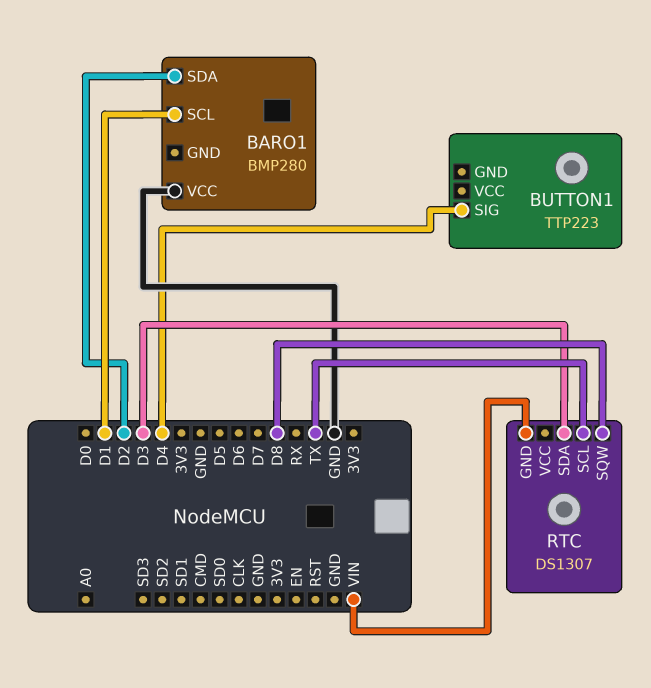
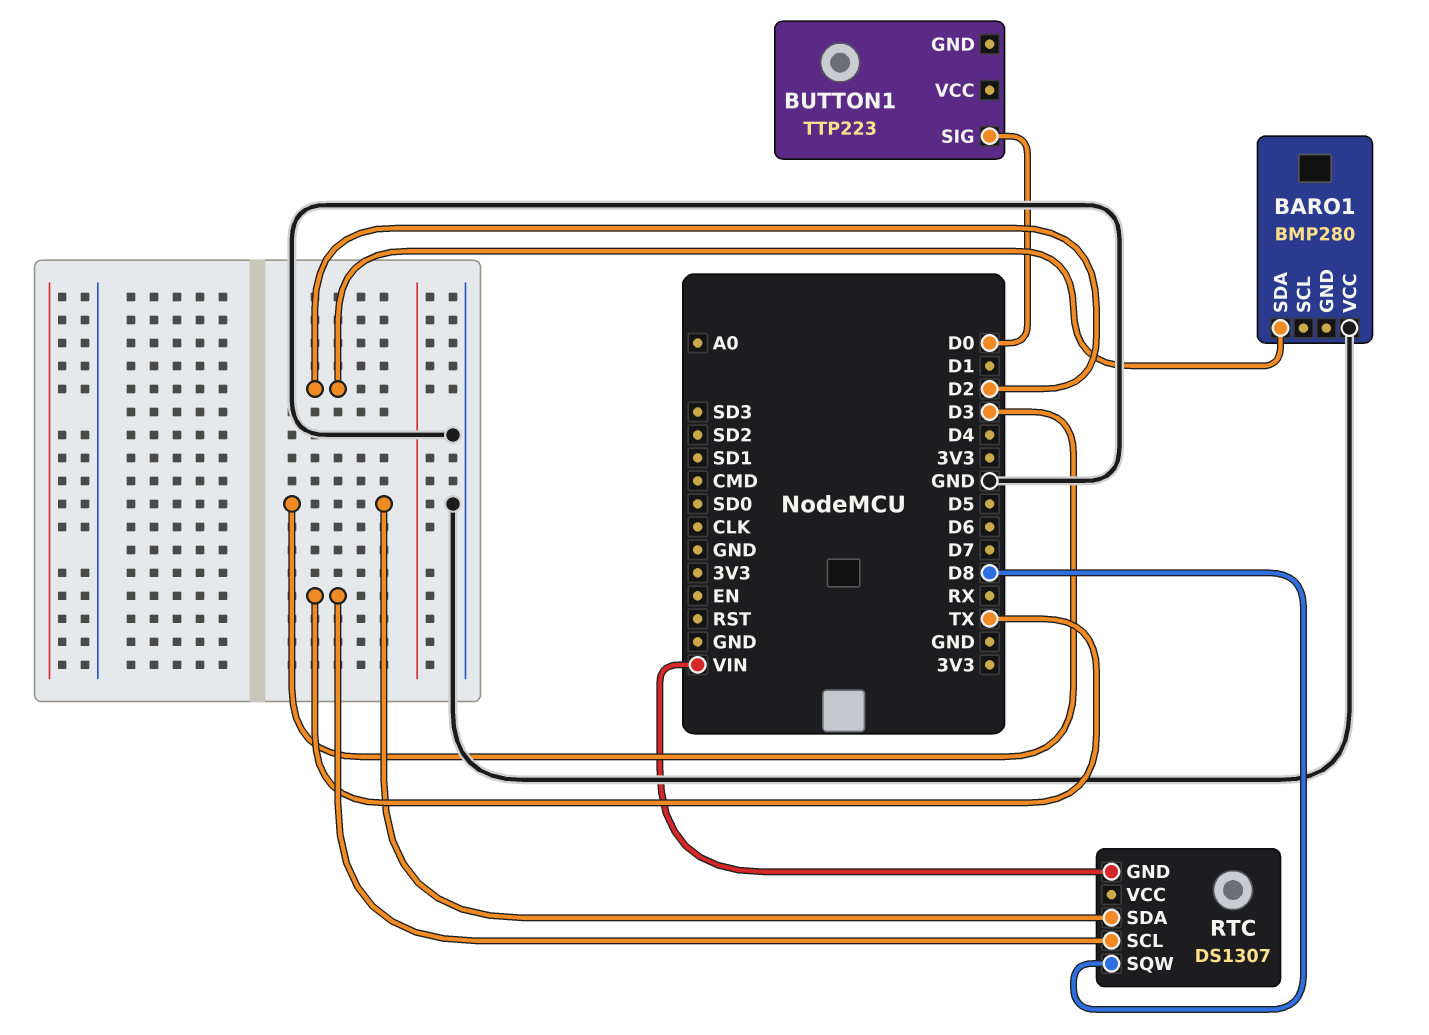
BARO1 pin SCL: D1 -> none
BUTTON1 pin SIG: D4 -> D0

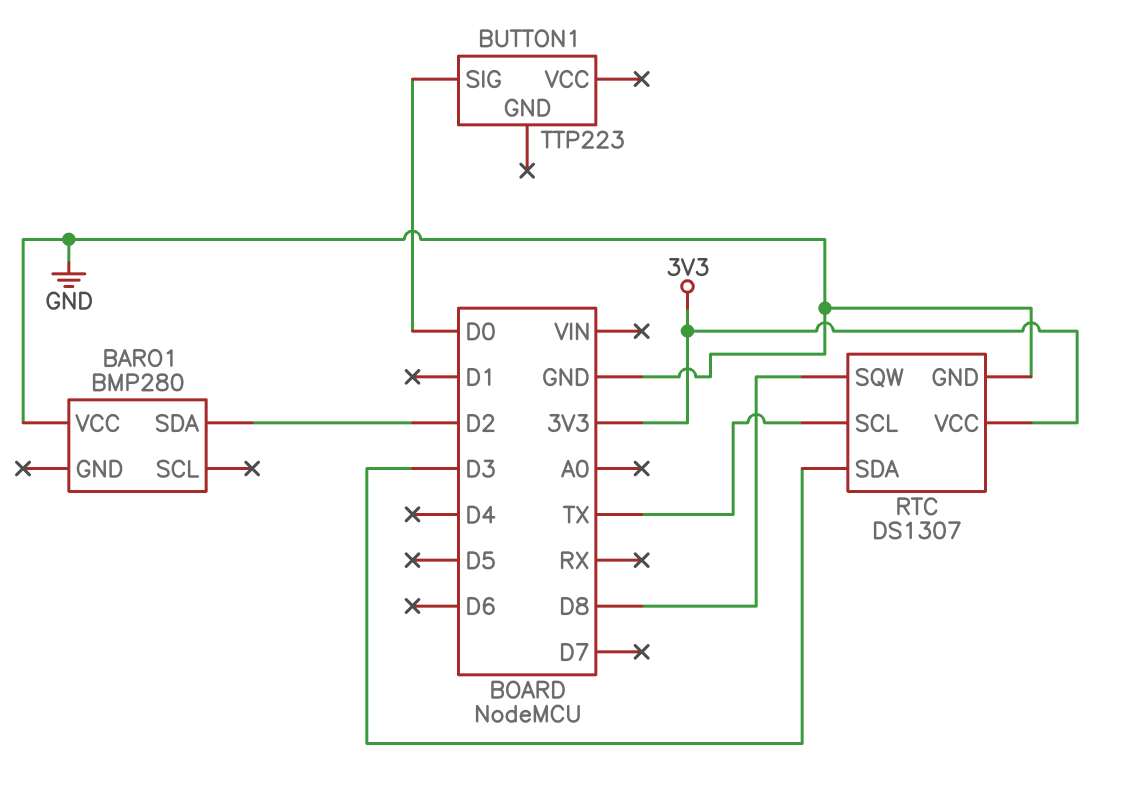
RTC pin GND: VIN -> GND
RTC pin VCC: none -> 3V3

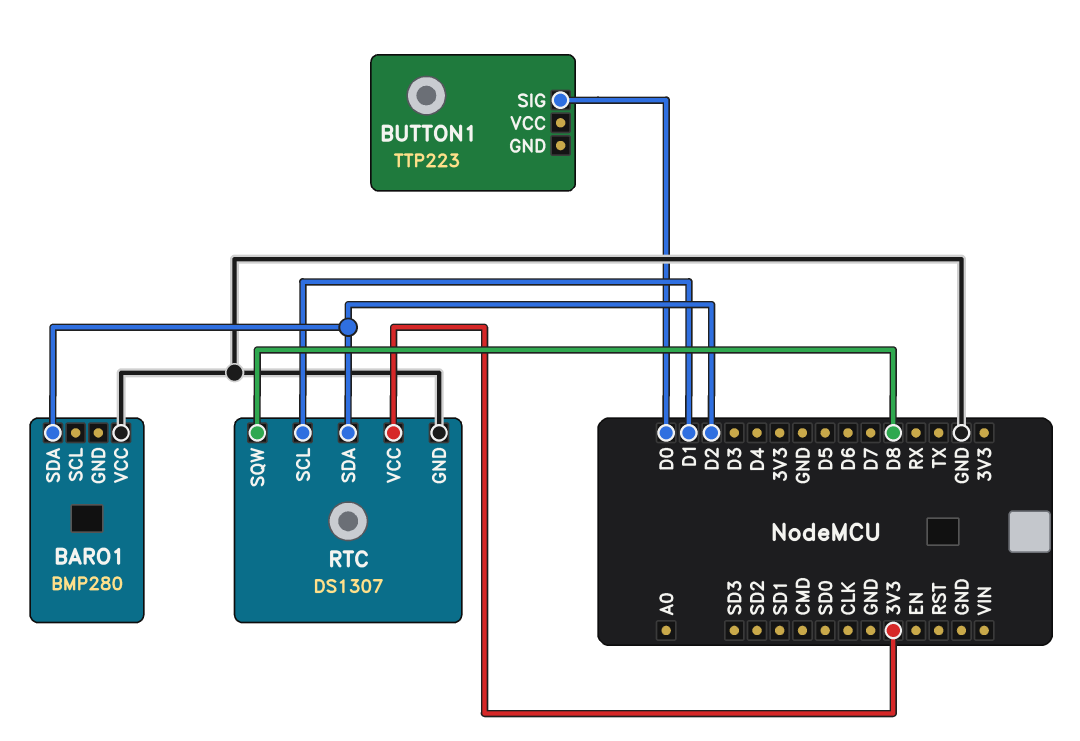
RTC pin SCL: TX -> D1
RTC pin SDA: D3 -> D2

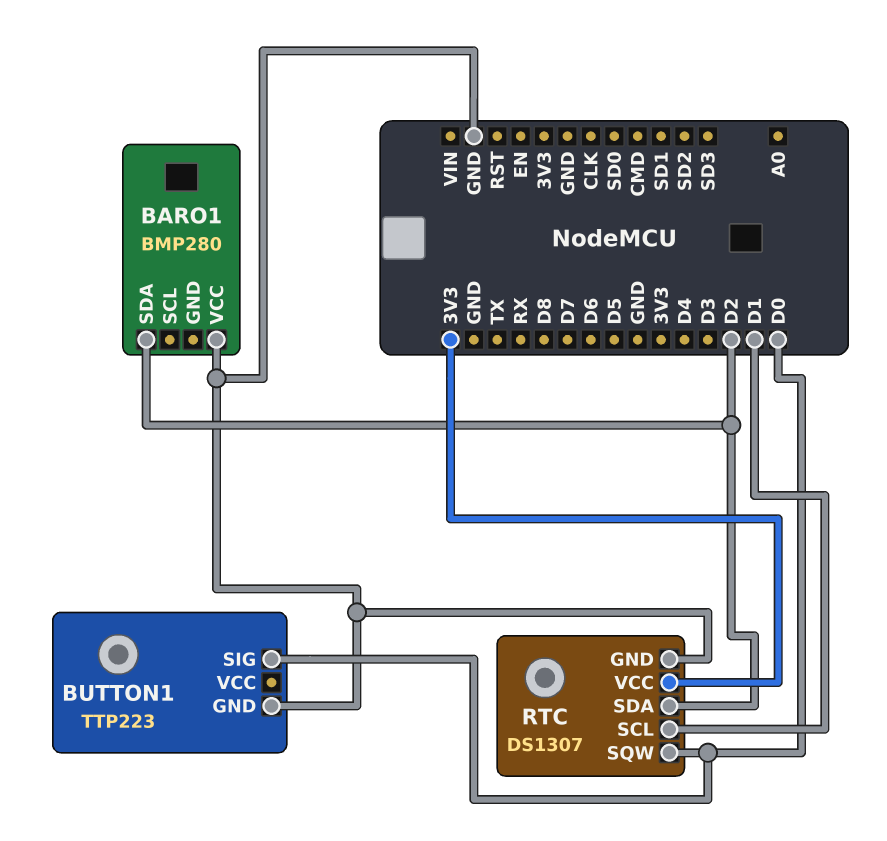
BUTTON1 pin GND: none -> GND
RTC pin SQW: D8 -> D0

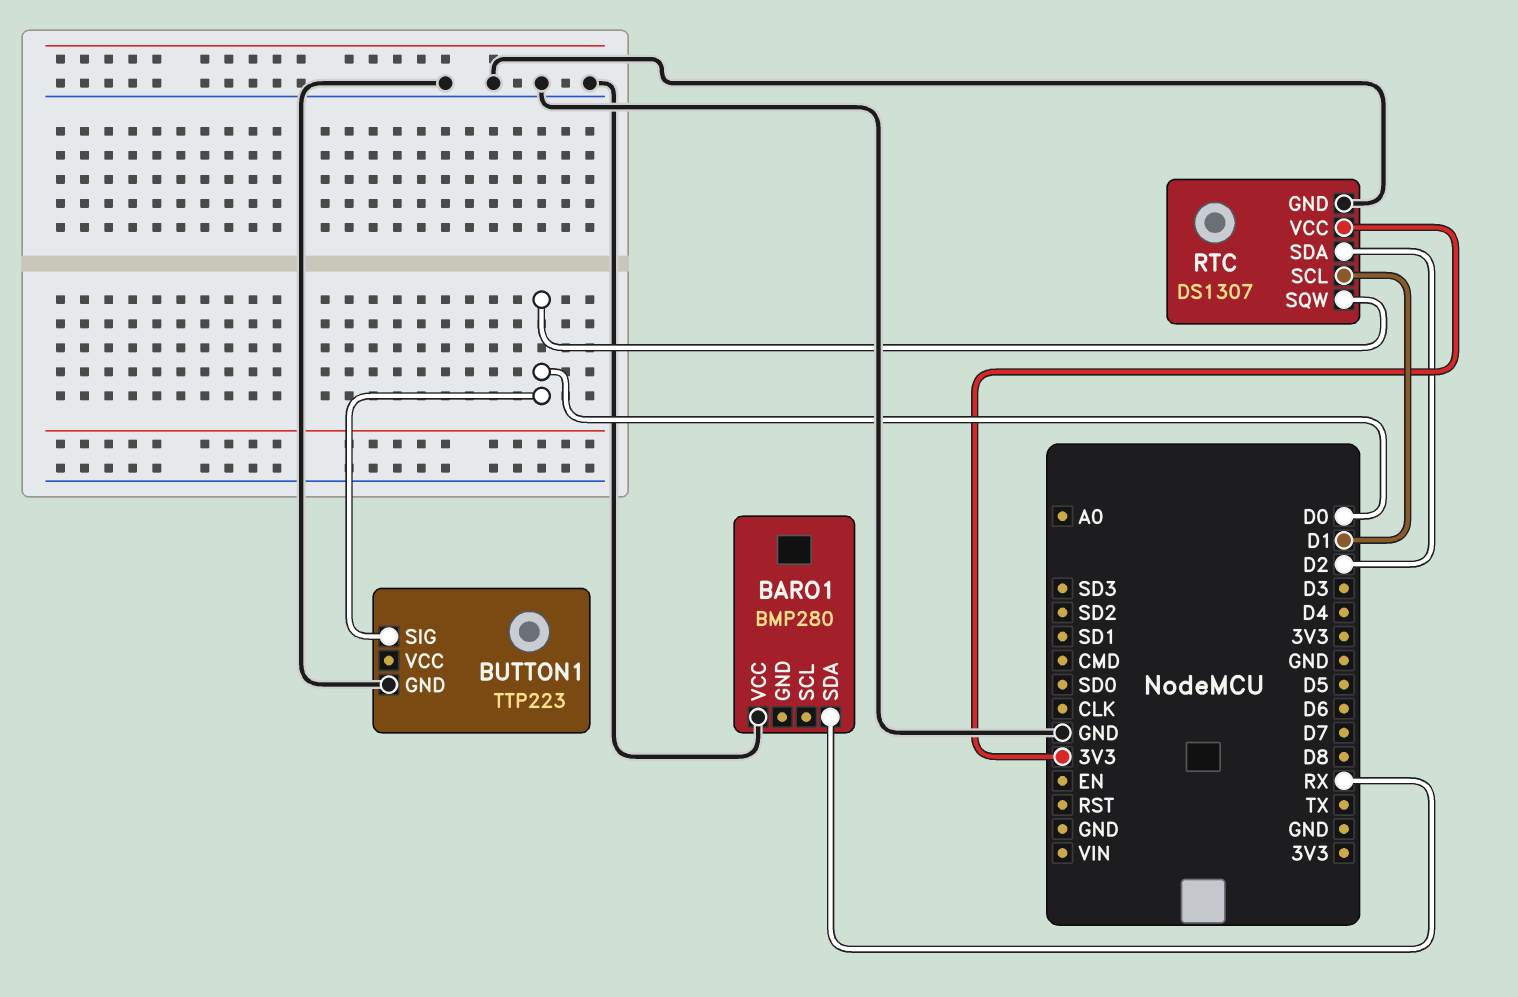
BARO1 pin SDA: D2 -> RX

